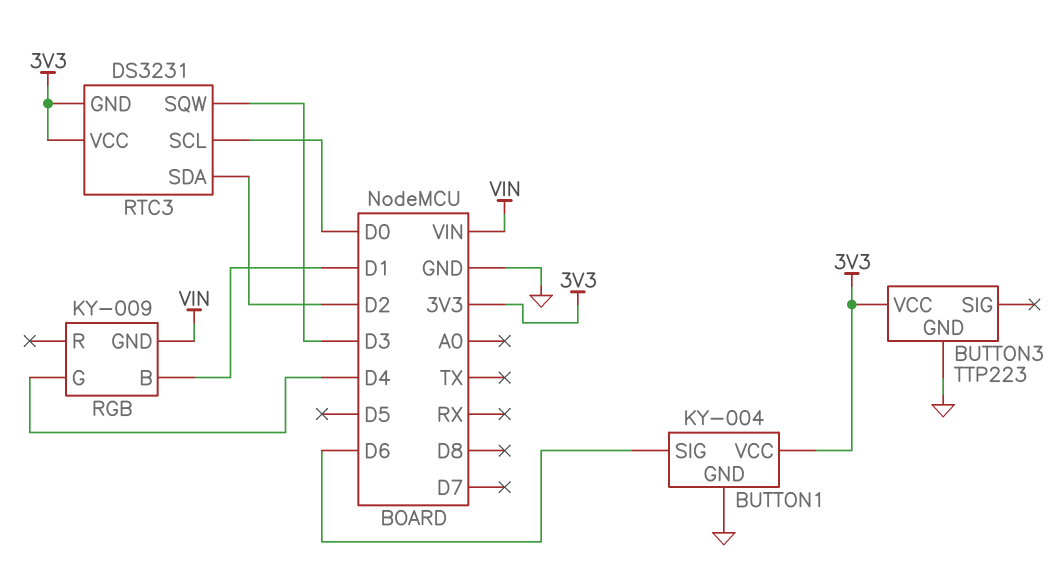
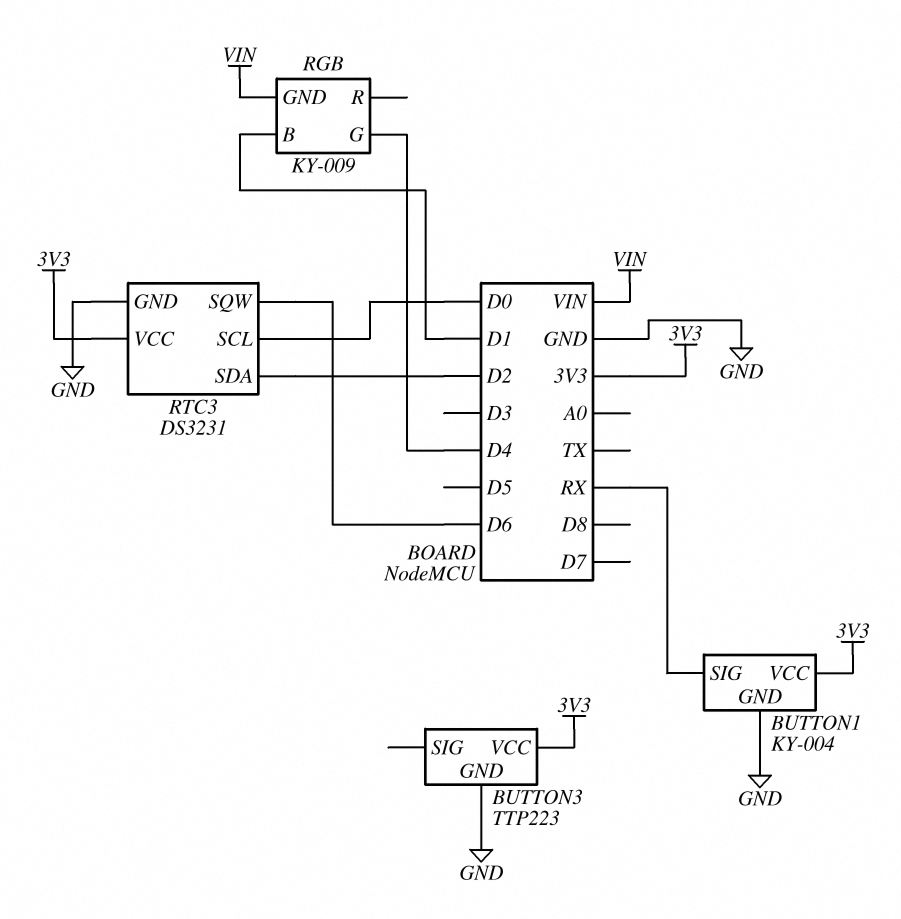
BUTTON1 pin SIG: D6 -> RX
RTC3 pin GND: 3V3 -> GND
RTC3 pin SQW: D3 -> D6

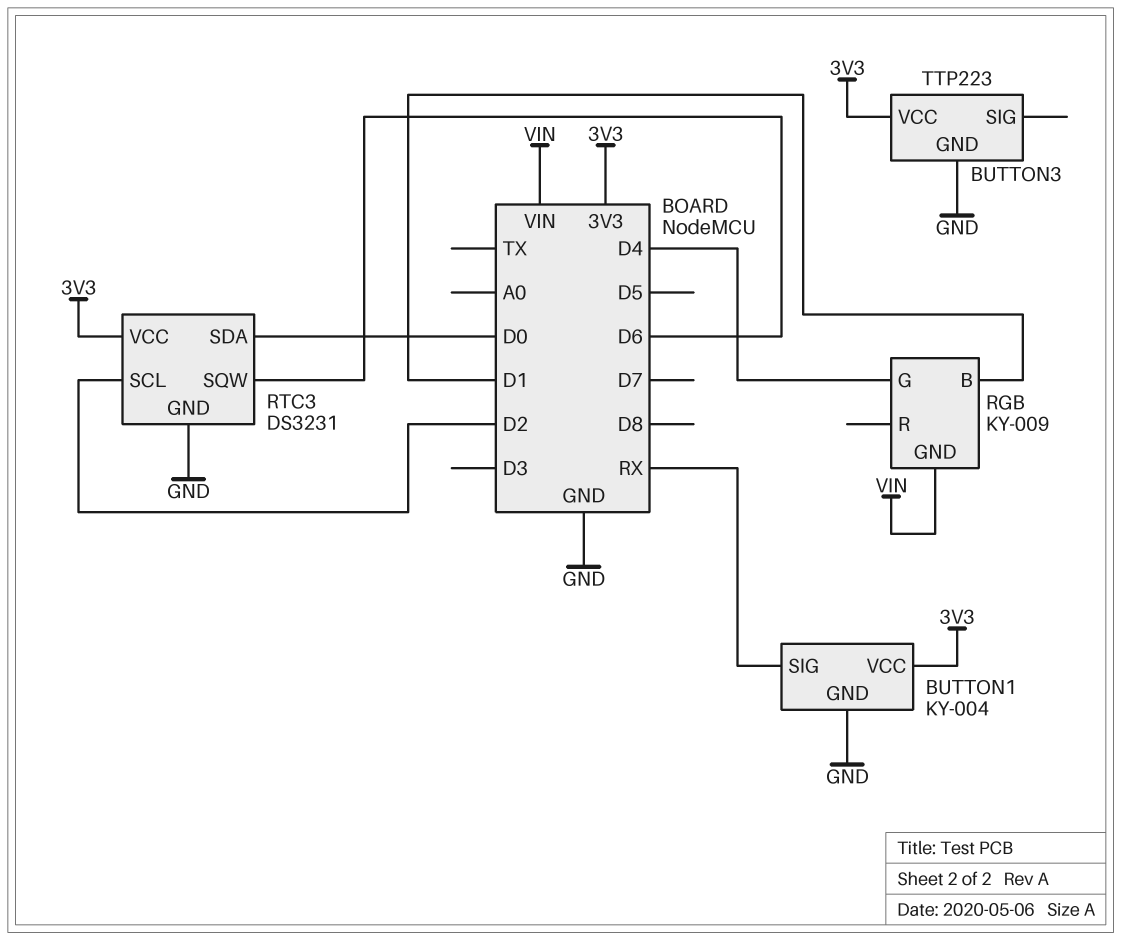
RTC3 pin SCL: D0 -> D2
RTC3 pin SDA: D2 -> D0

